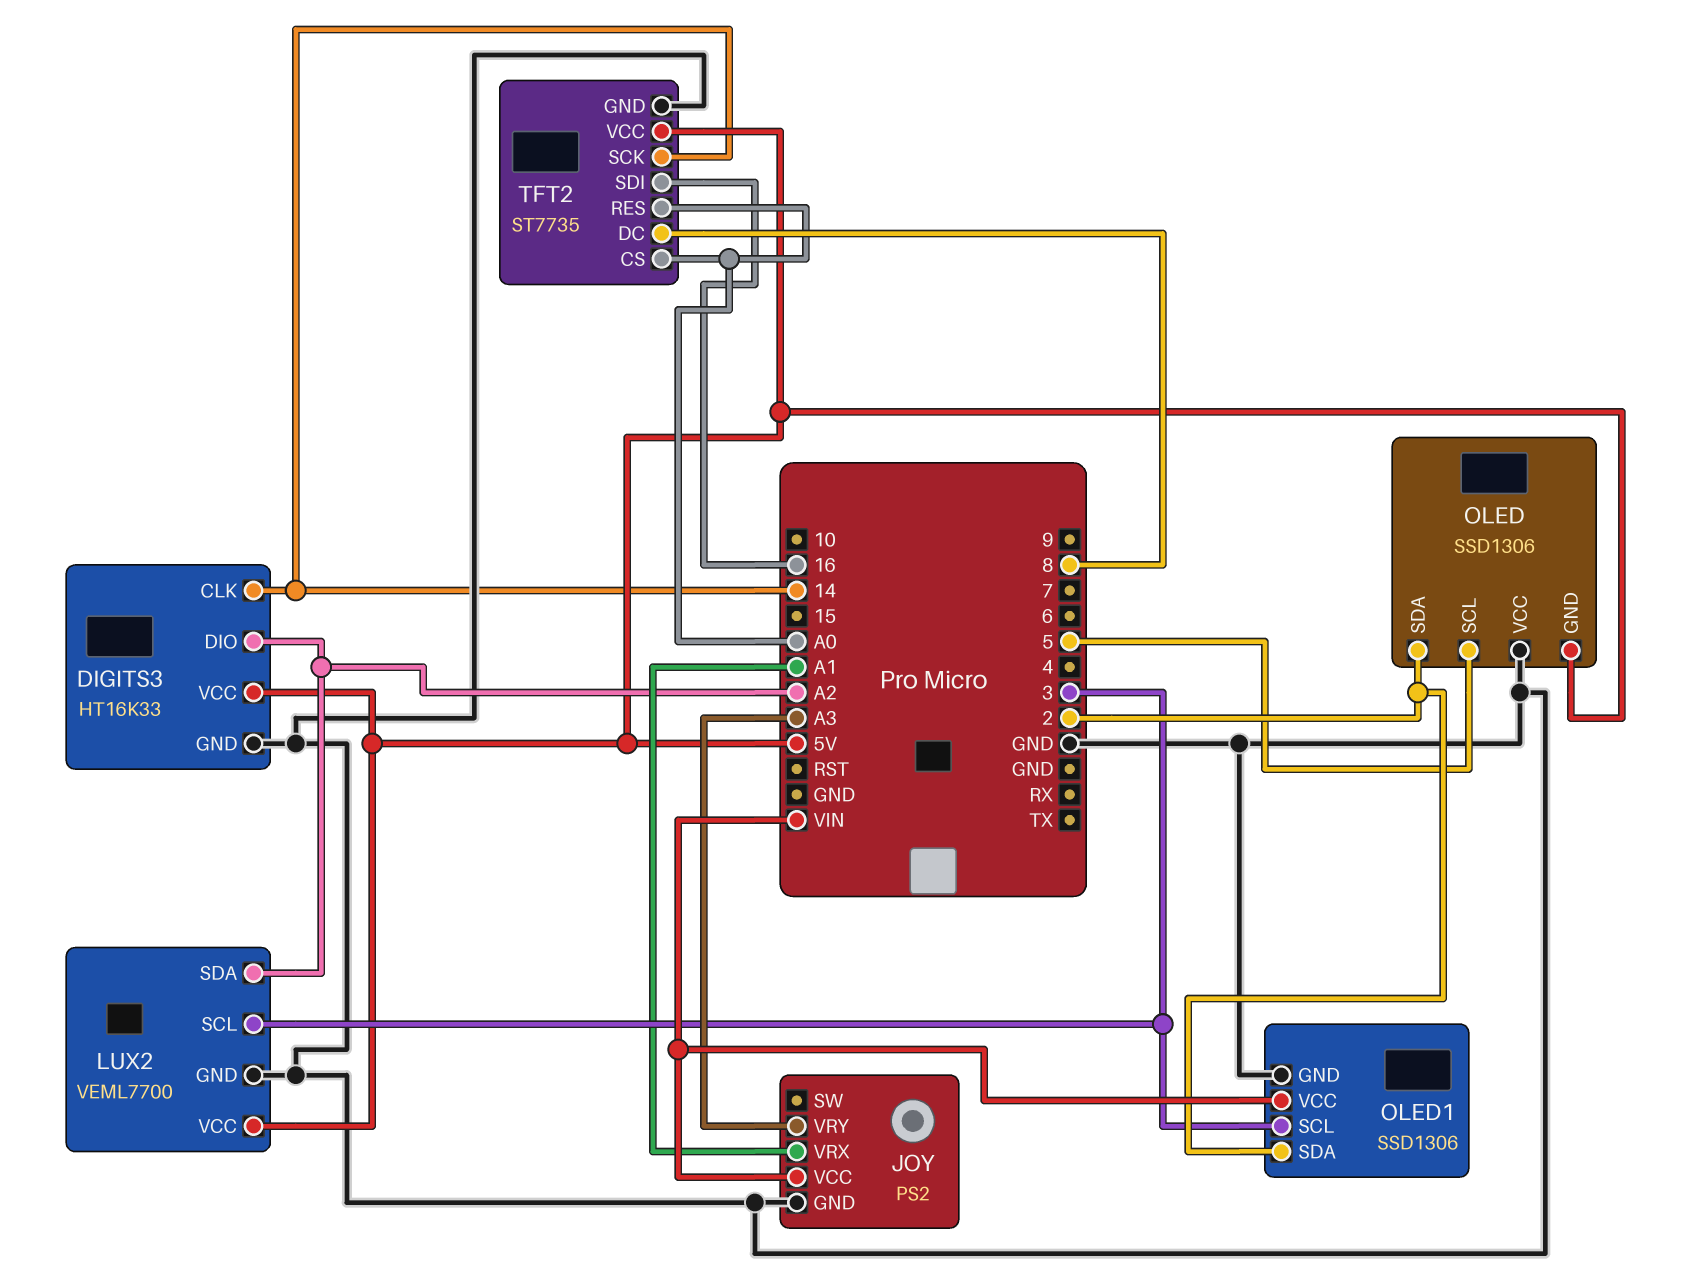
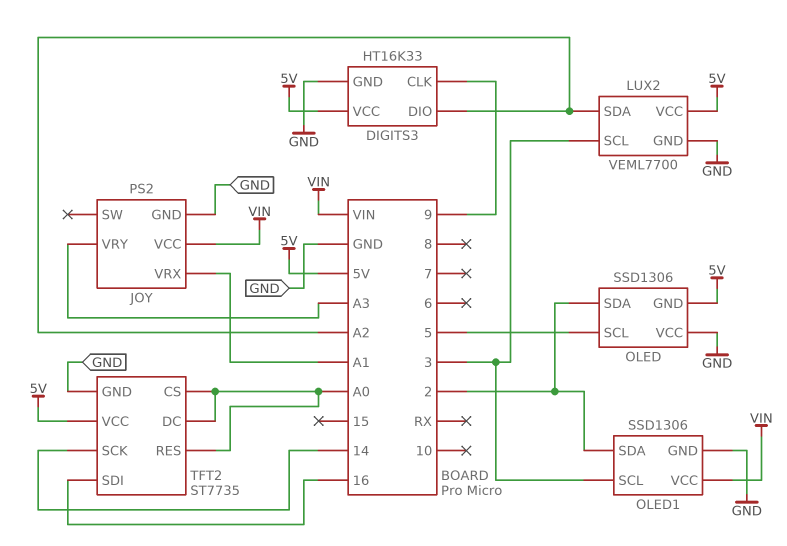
DIGITS3 pin CLK: 14 -> 9
TFT2 pin DC: 8 -> A0

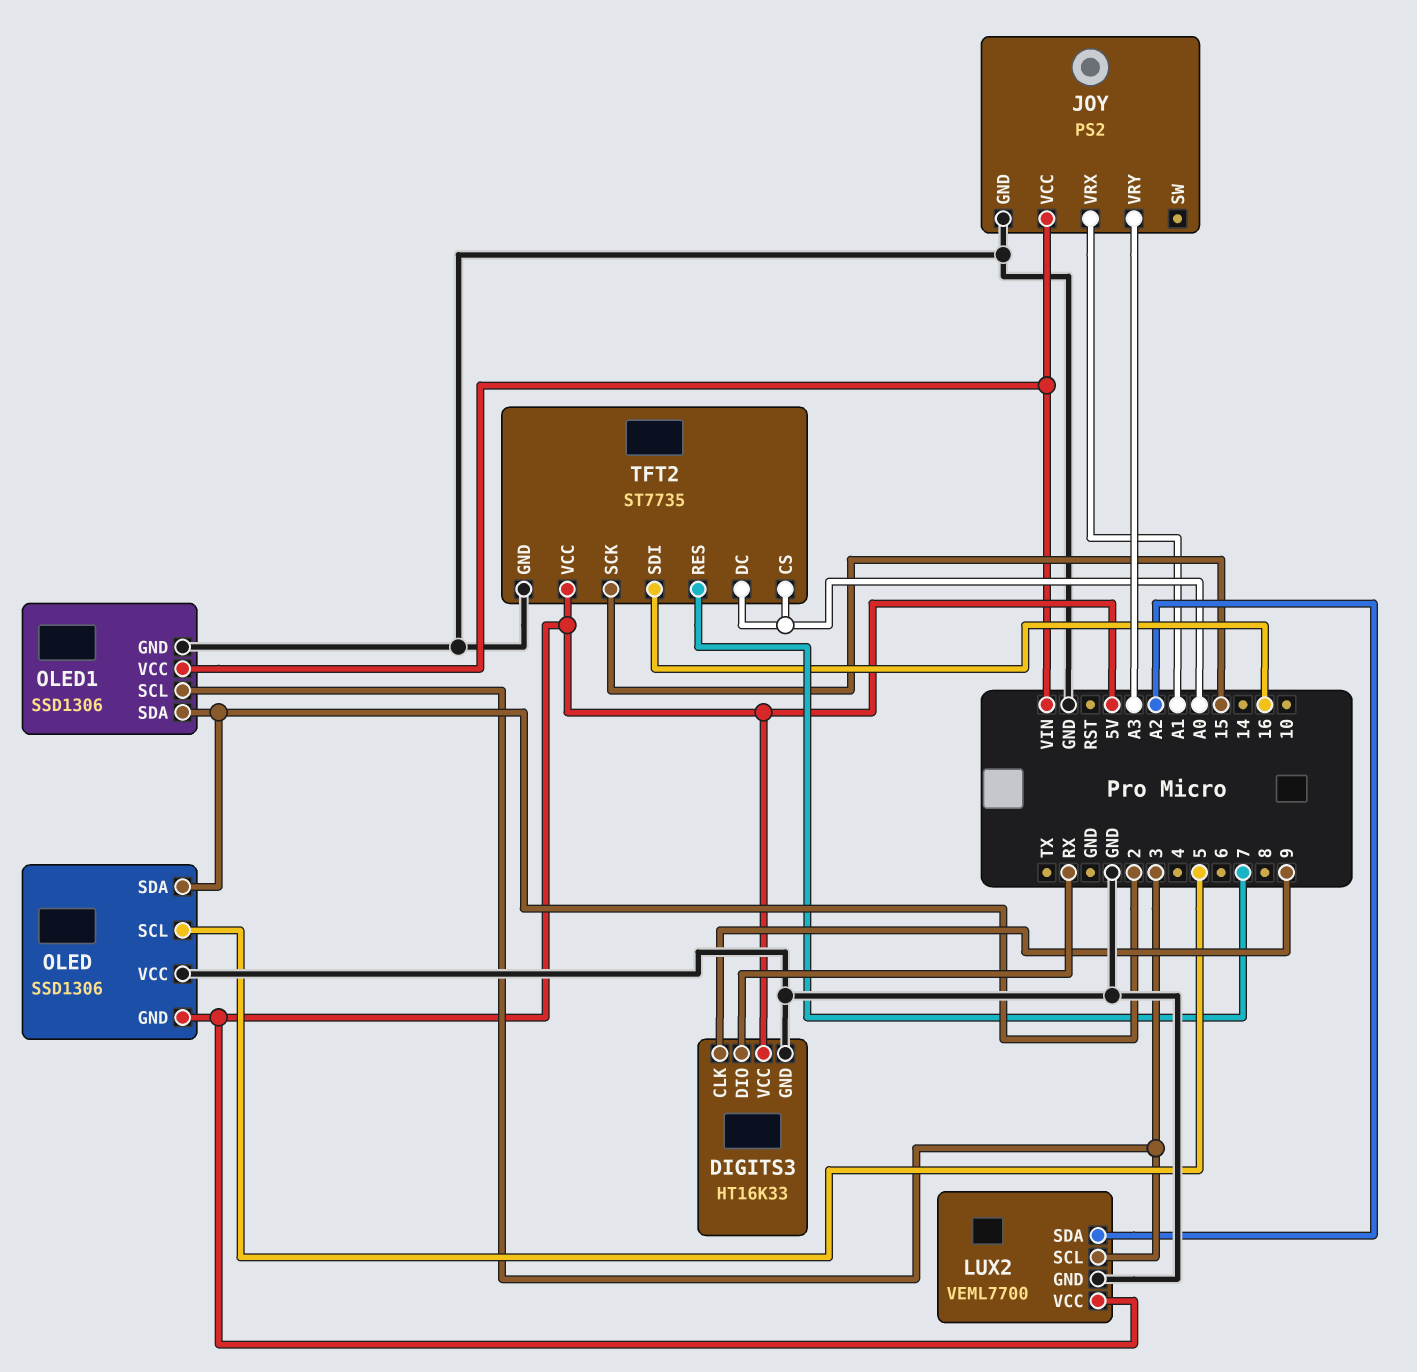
DIGITS3 pin DIO: A2 -> RX
TFT2 pin RES: A0 -> 7
TFT2 pin SCK: 14 -> 15

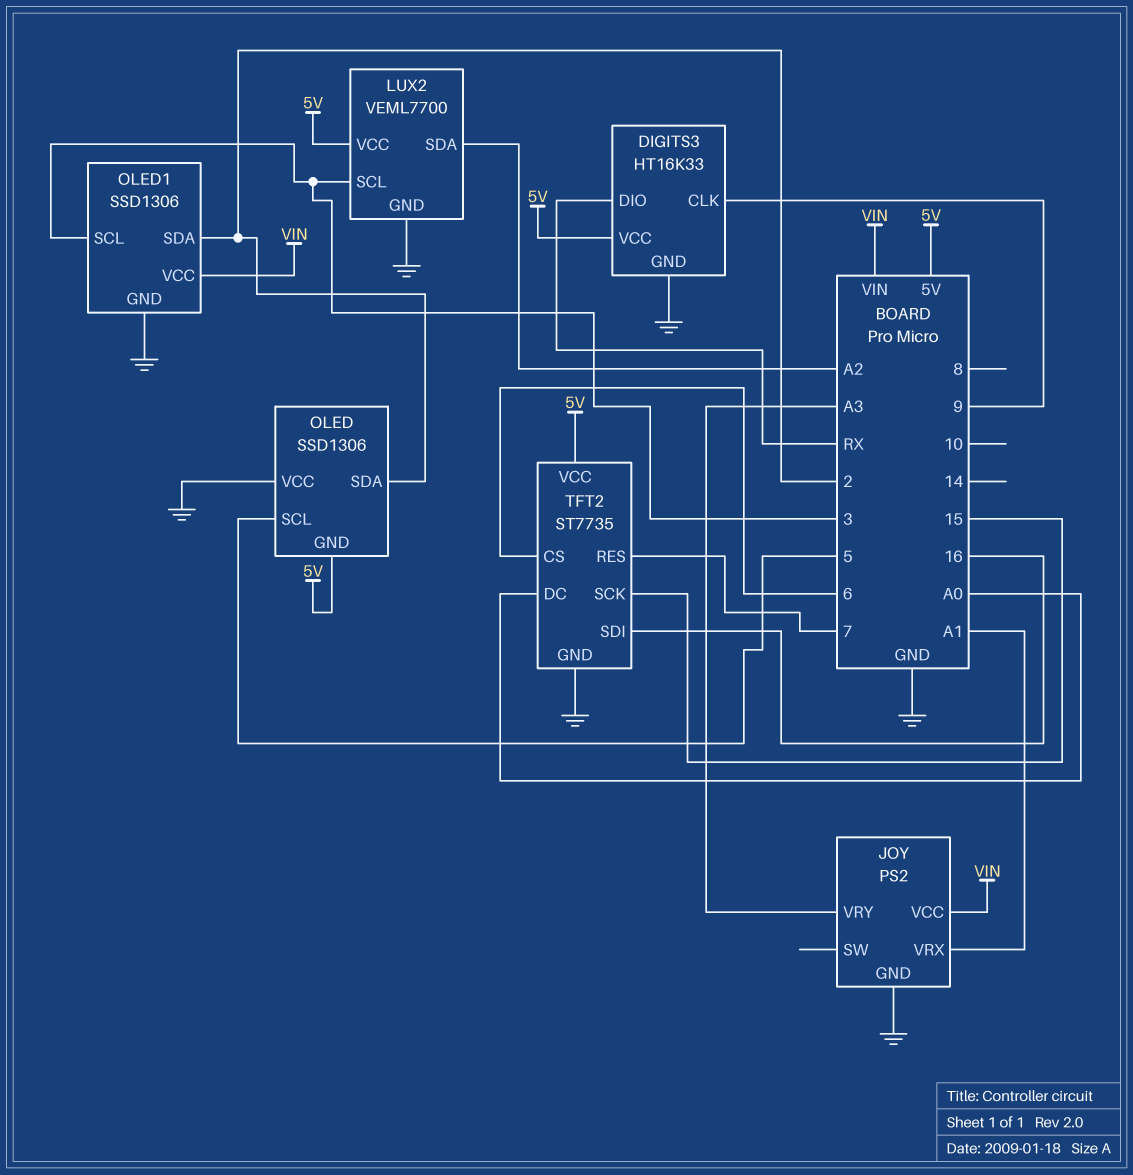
TFT2 pin CS: A0 -> 6

